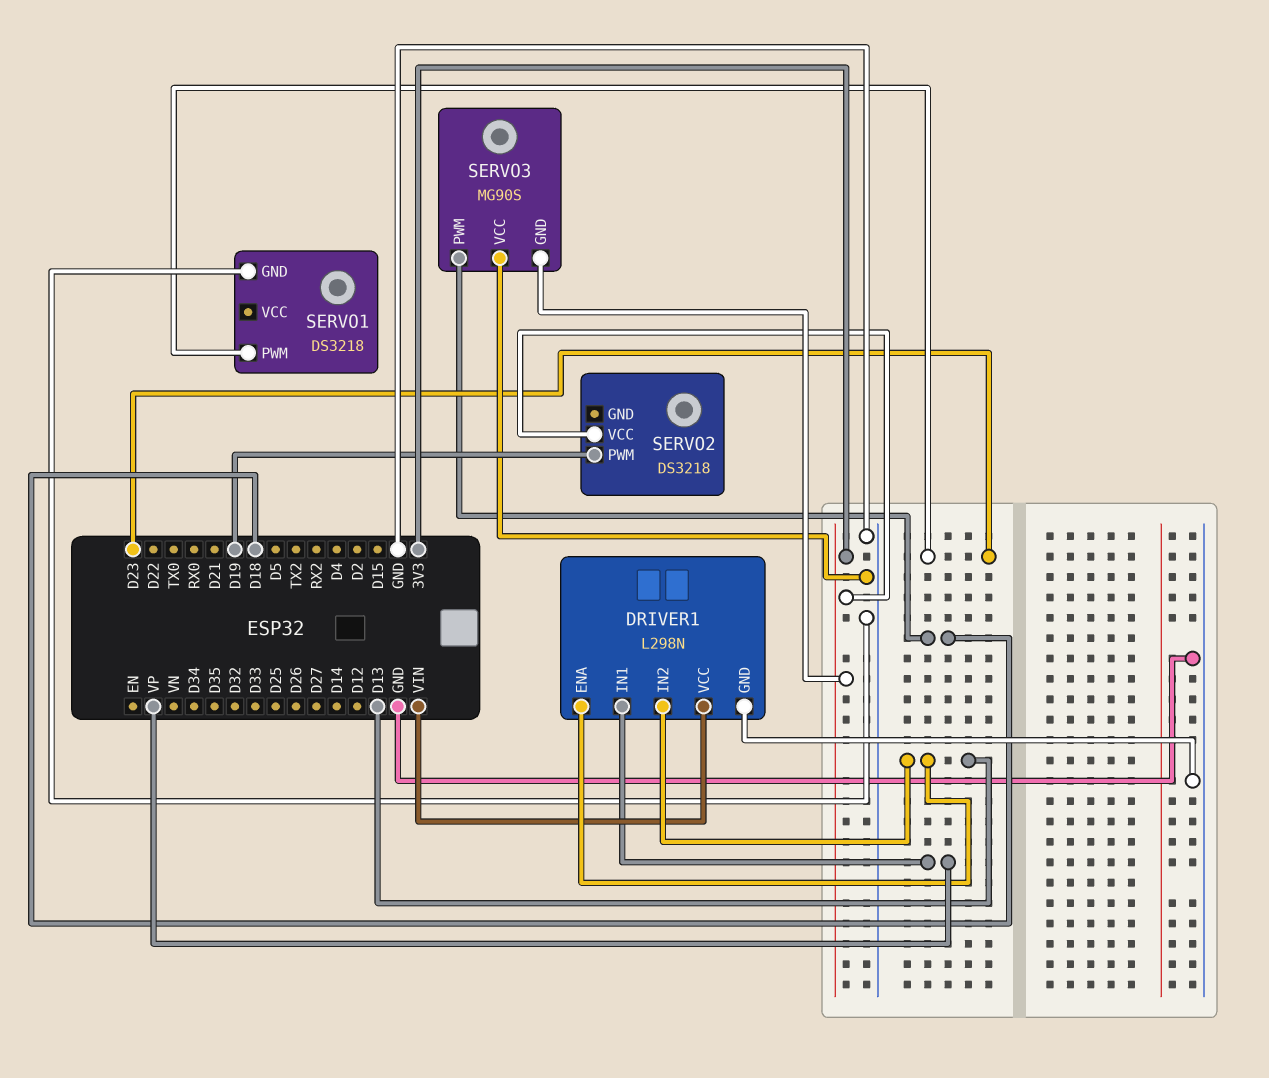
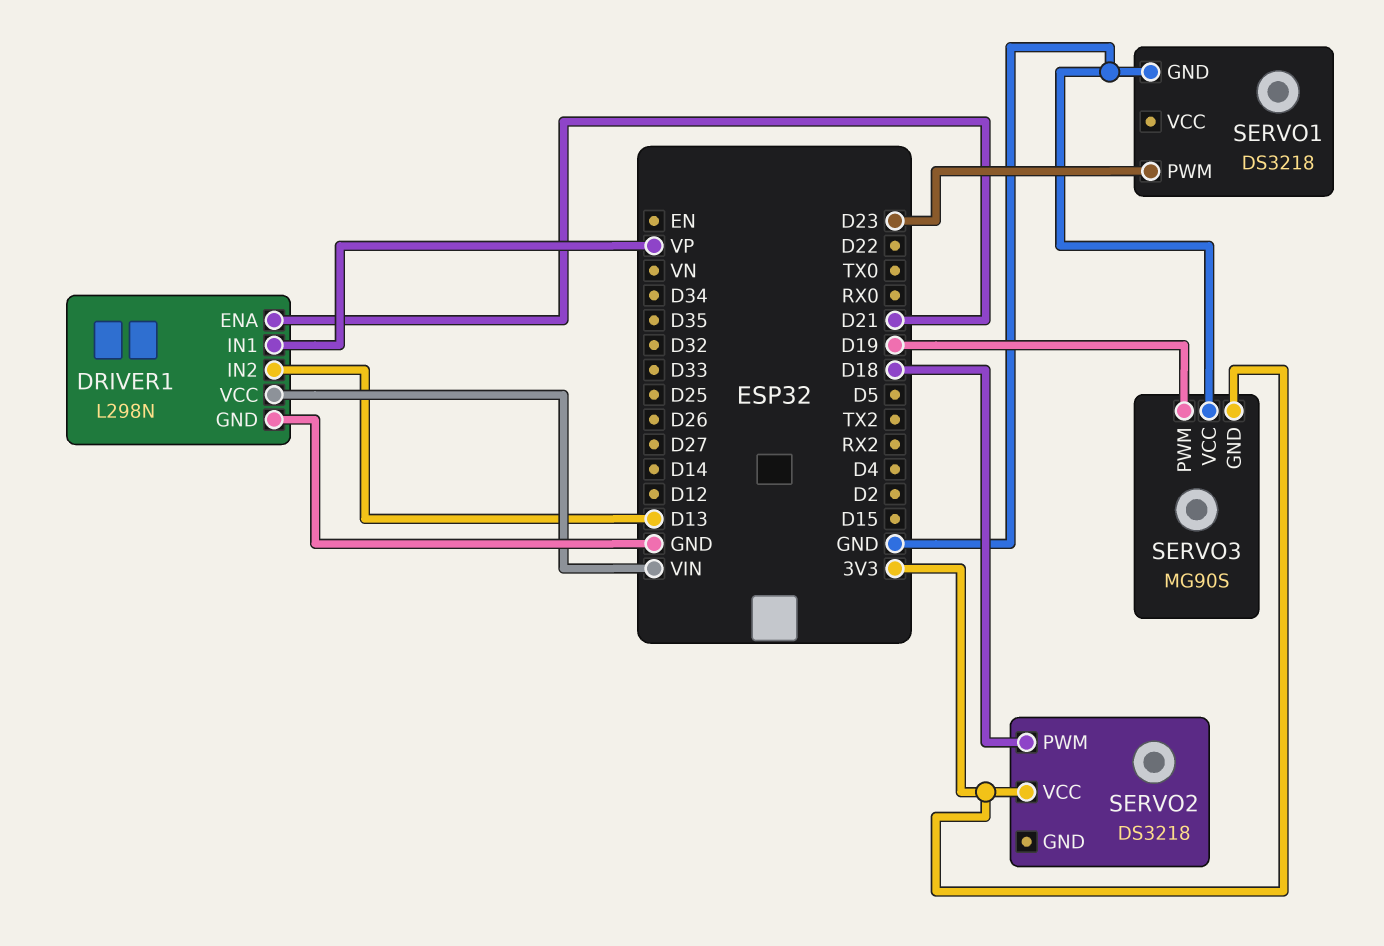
DRIVER1 pin ENA: D13 -> D21
SERVO2 pin PWM: D19 -> D18
SERVO3 pin PWM: D18 -> D19

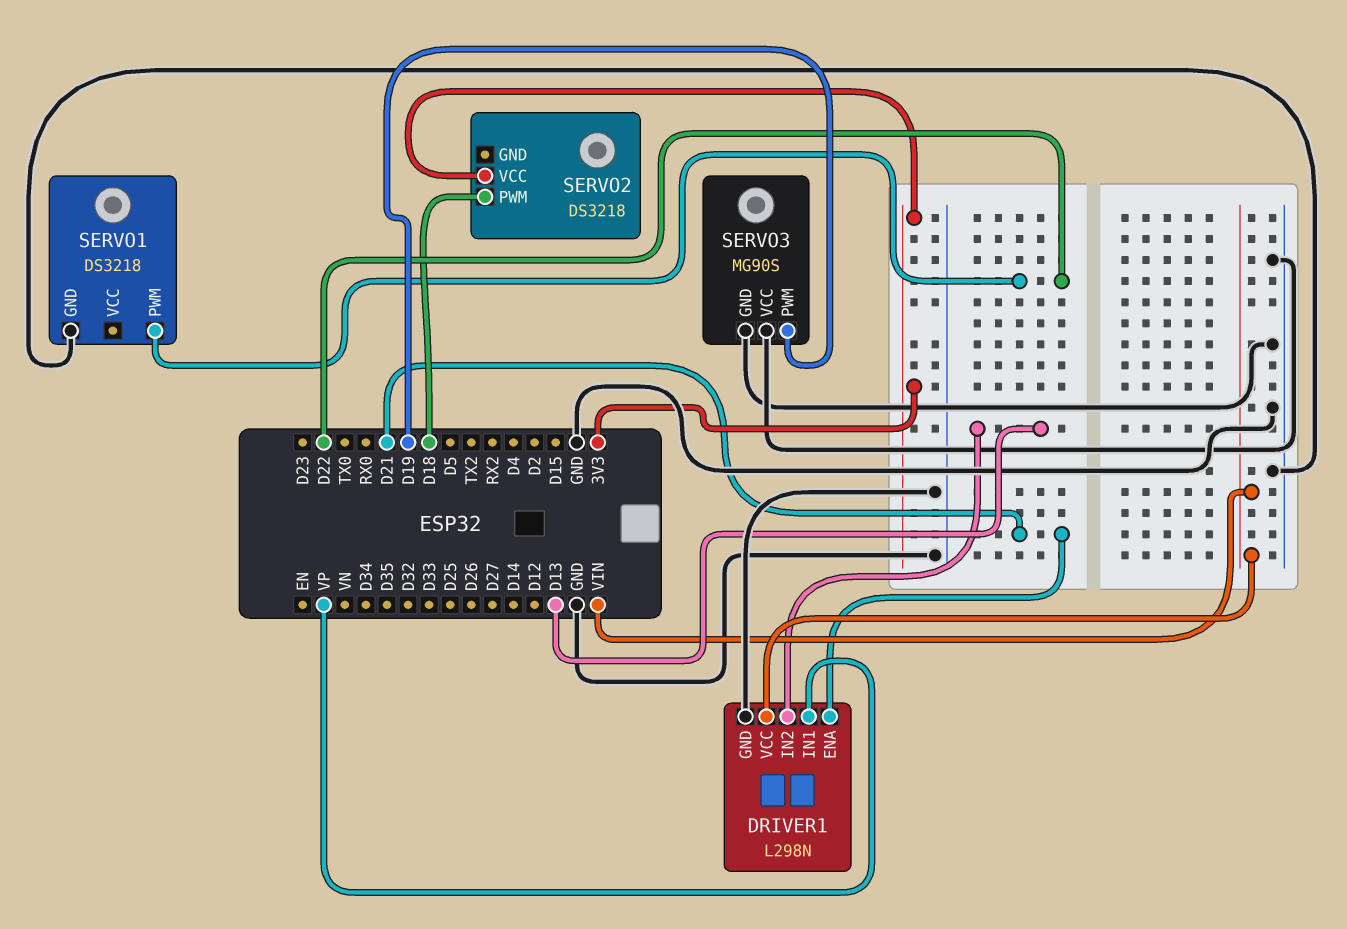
SERVO1 pin PWM: D23 -> D22
SERVO3 pin GND: 3V3 -> GND

